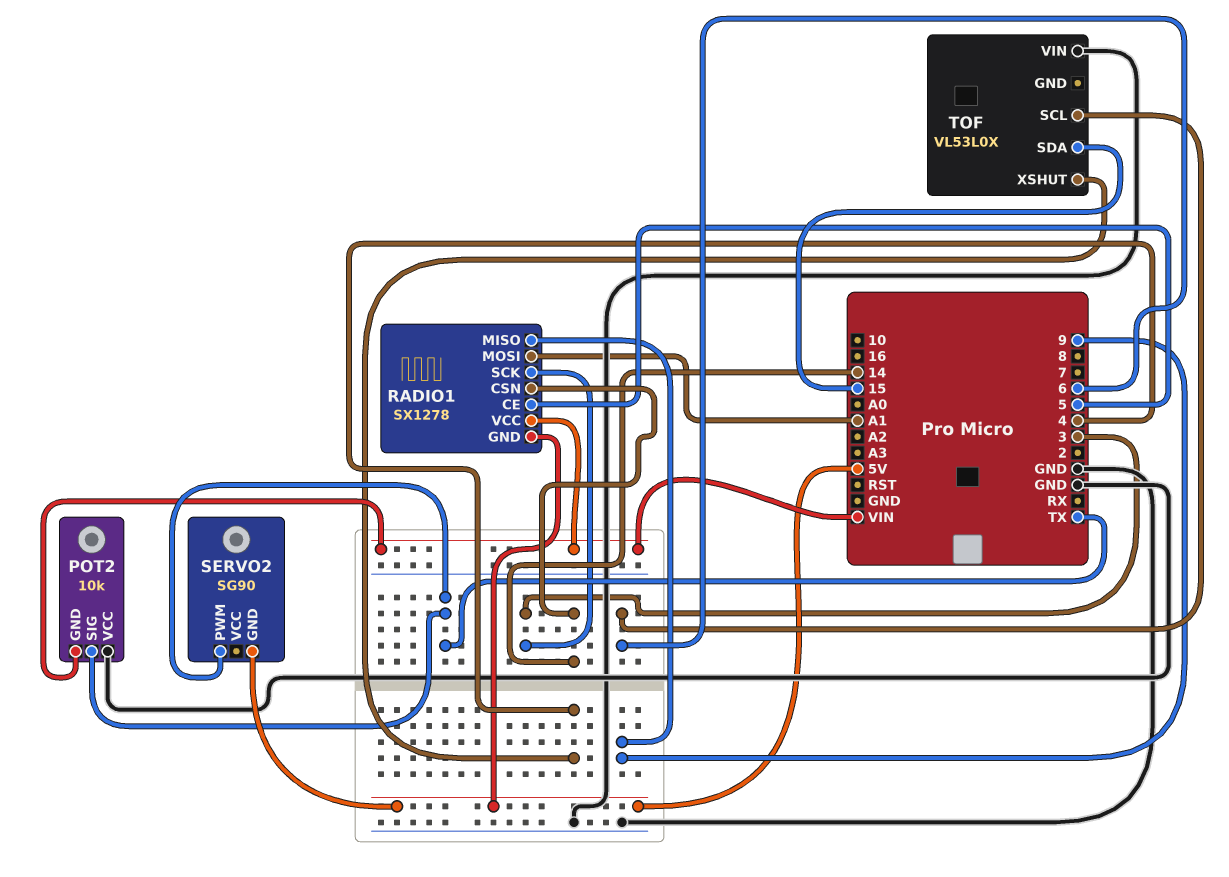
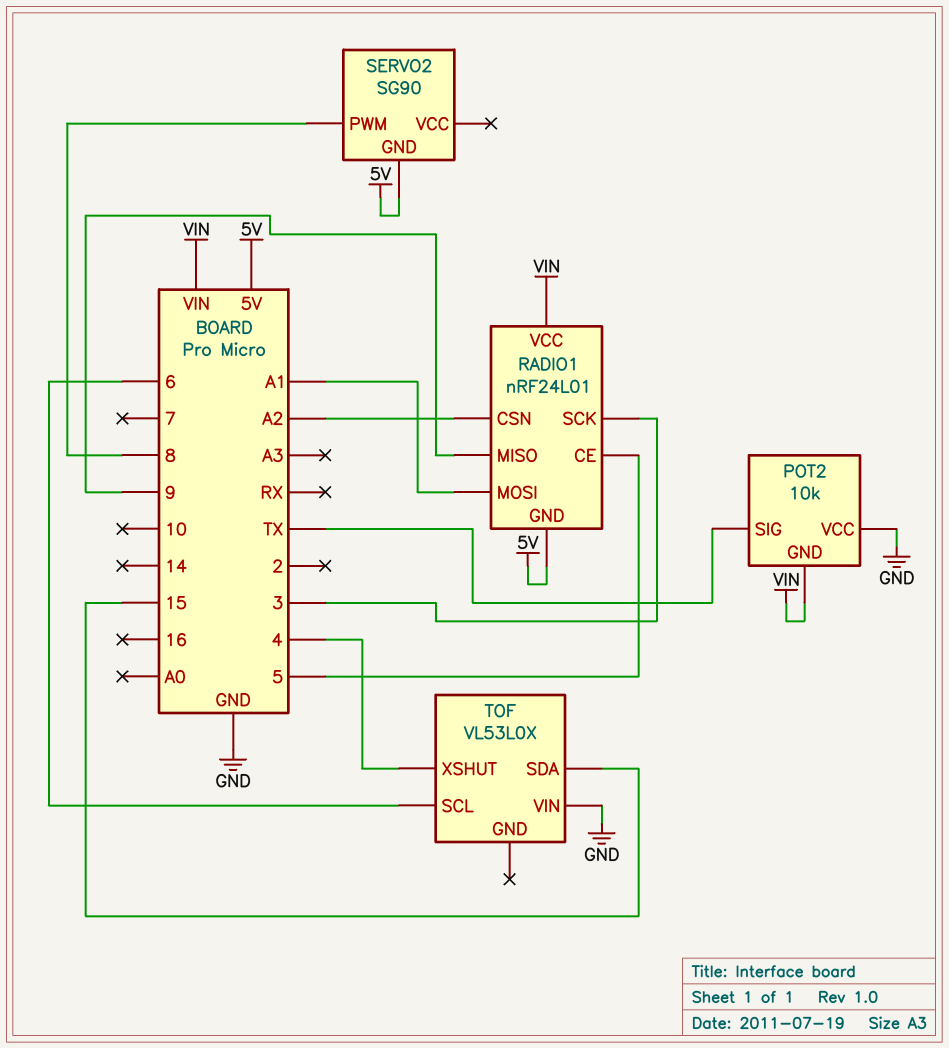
RADIO1: SX1278 -> nRF24L01
RADIO1 pin CSN: 14 -> A2
SERVO2 pin PWM: TX -> 8

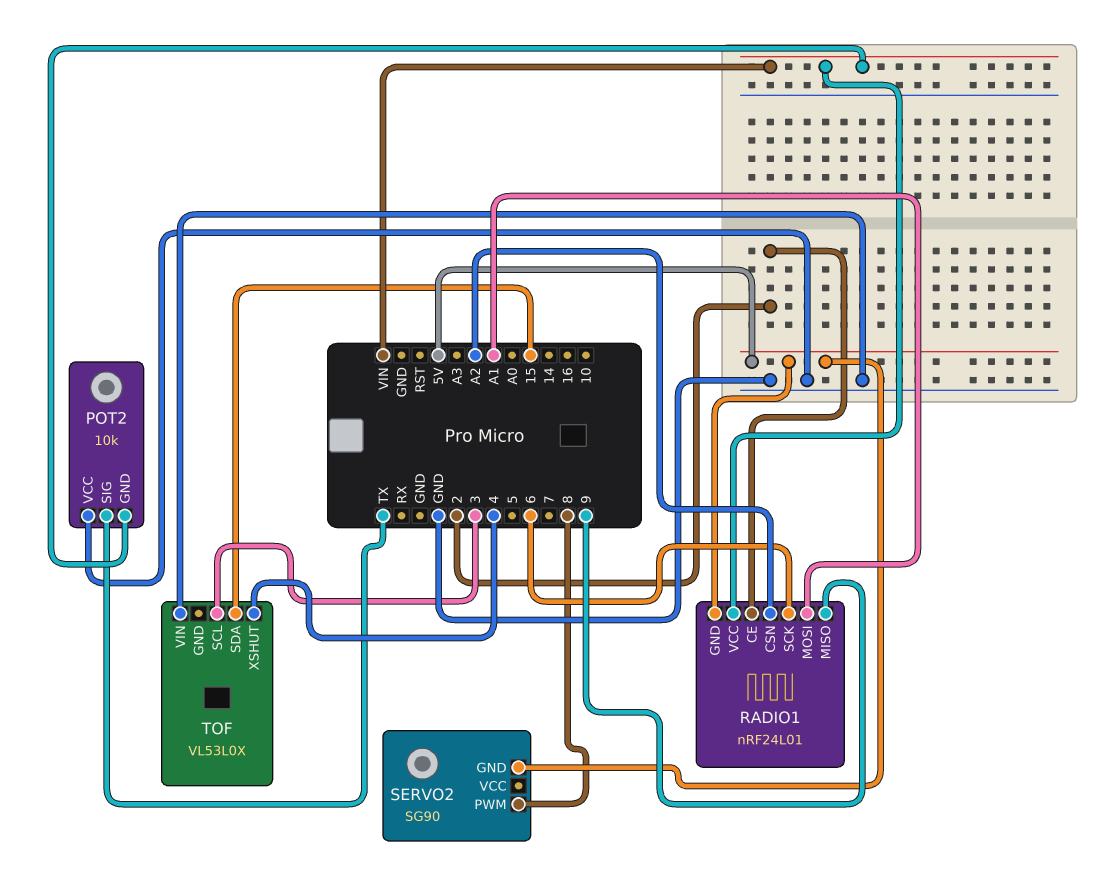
RADIO1 pin CE: 5 -> 2
RADIO1 pin SCK: 3 -> 6
TOF pin SCL: 6 -> 3

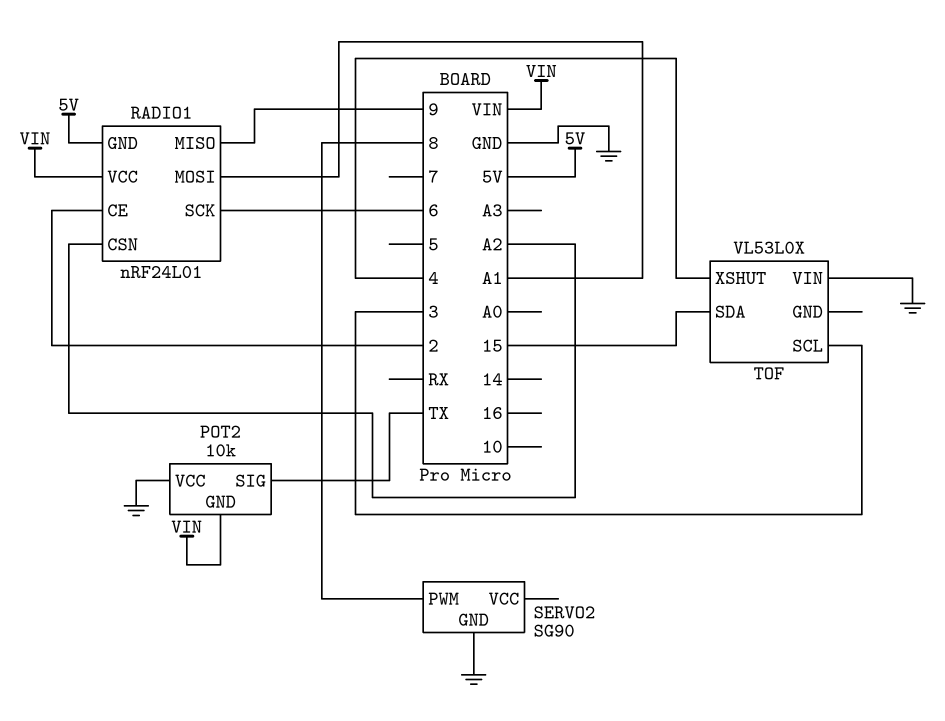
SERVO2 pin GND: 5V -> GND

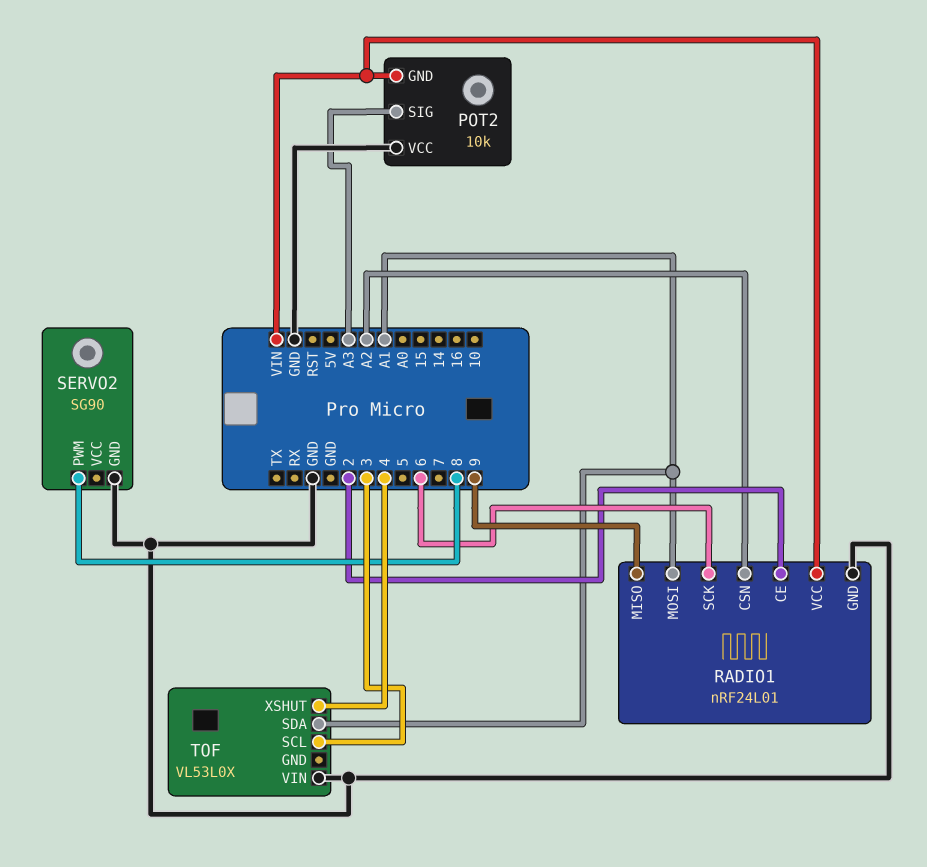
POT2 pin SIG: TX -> A3
RADIO1 pin GND: 5V -> GND
TOF pin SDA: 15 -> A1

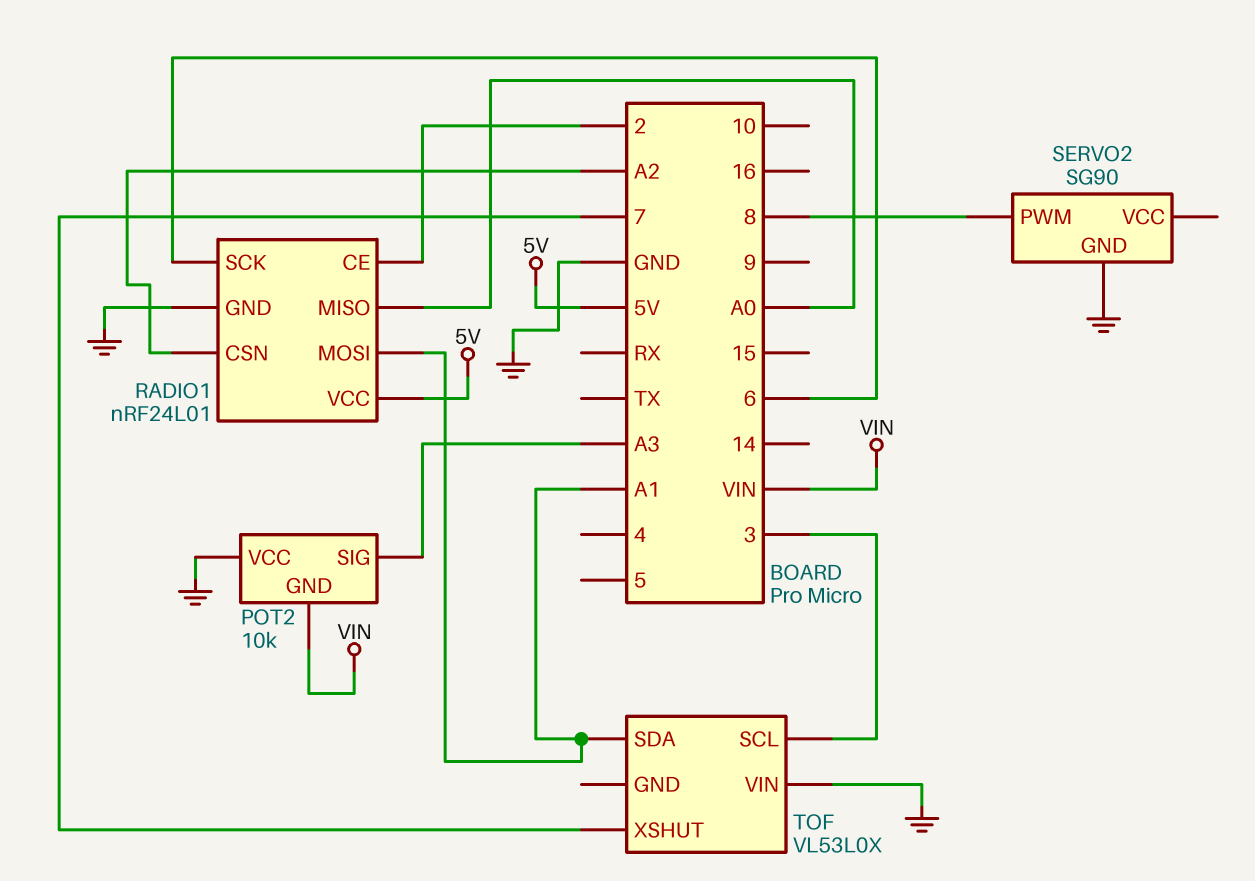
RADIO1 pin MISO: 9 -> A0
RADIO1 pin VCC: VIN -> 5V
TOF pin XSHUT: 4 -> 7

